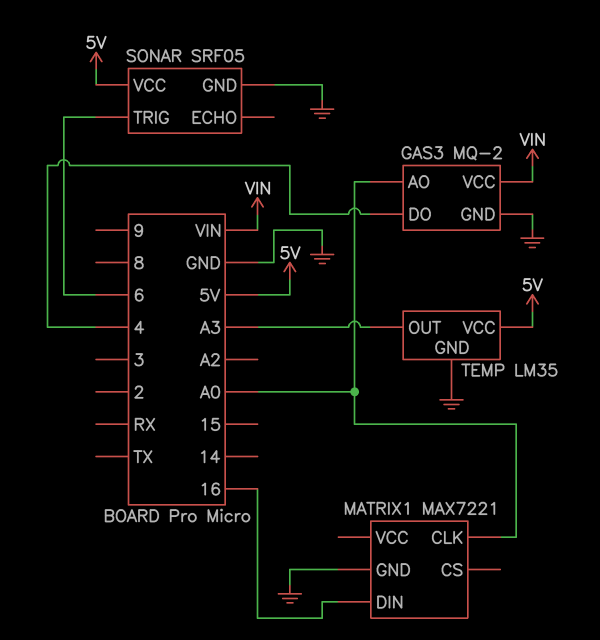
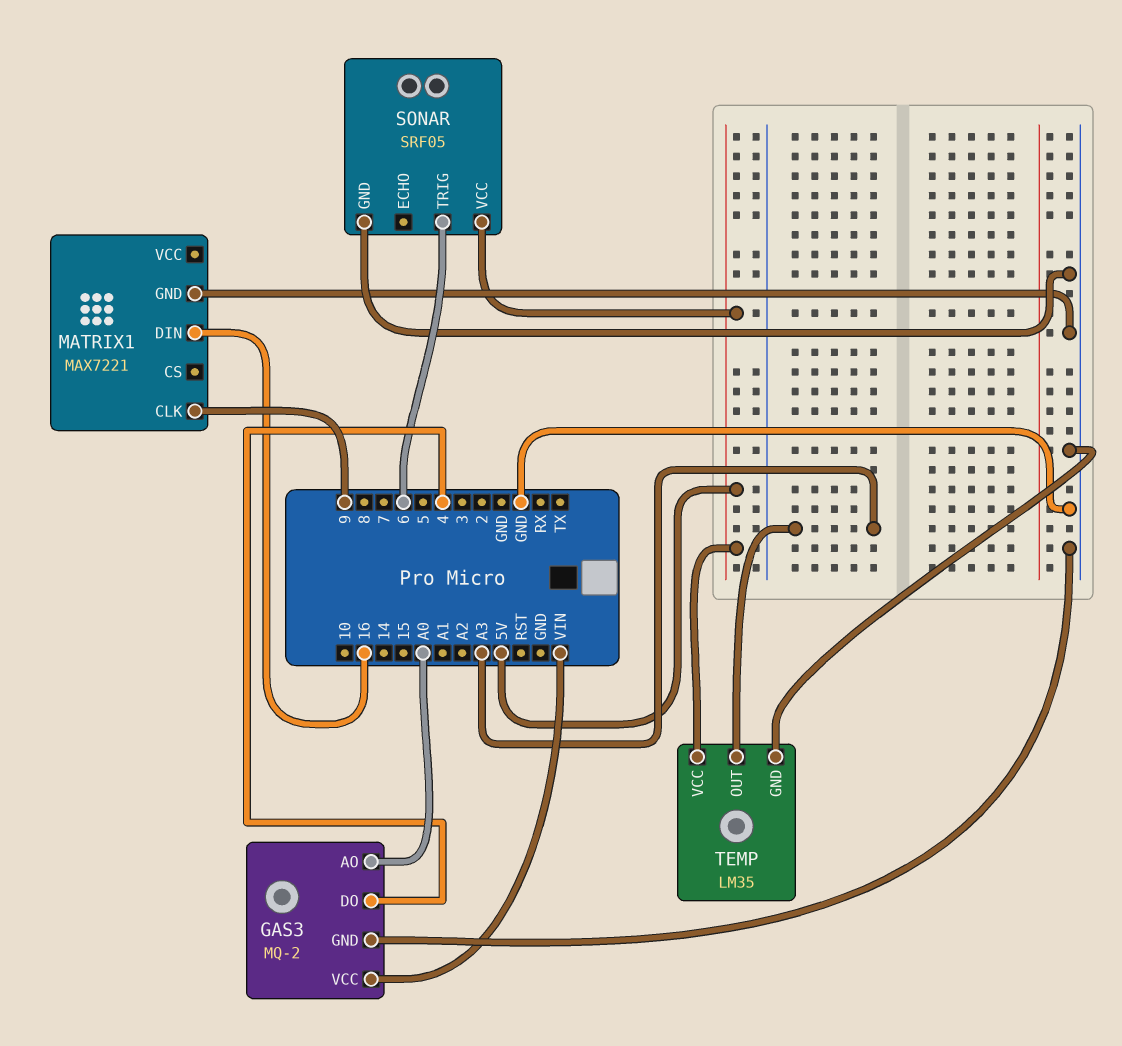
MATRIX1 pin CLK: A0 -> 9

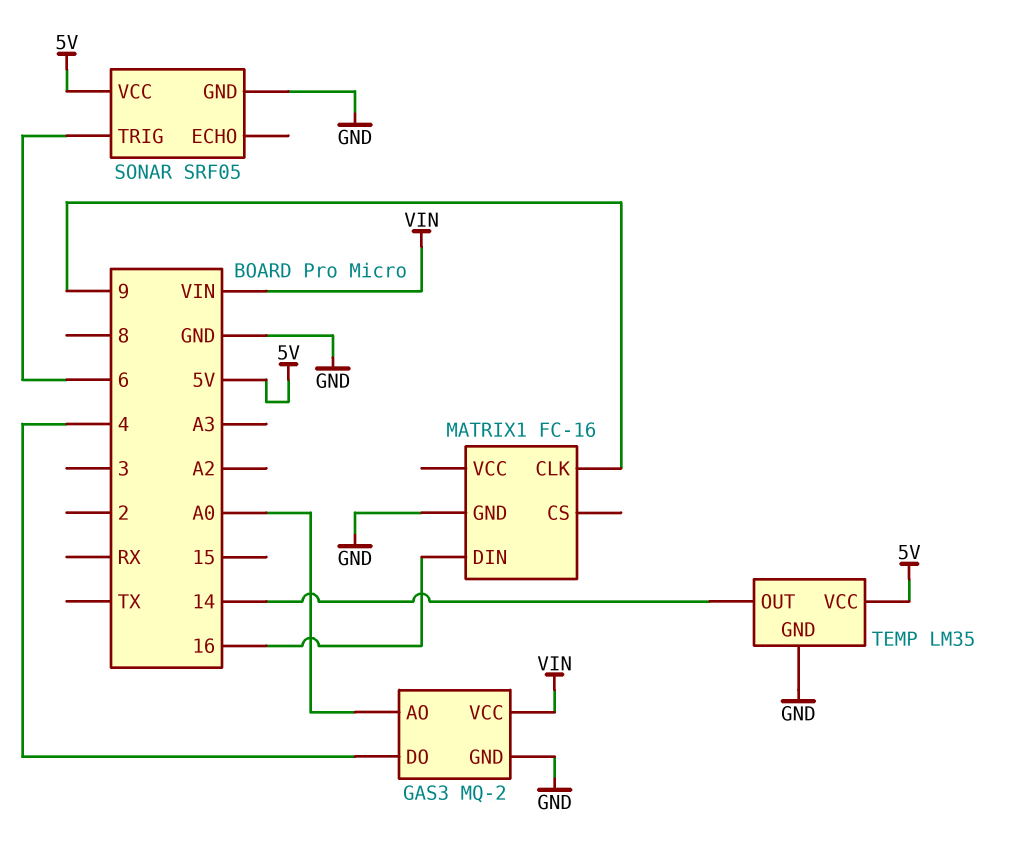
MATRIX1: MAX7221 -> FC-16
TEMP pin OUT: A3 -> 14

